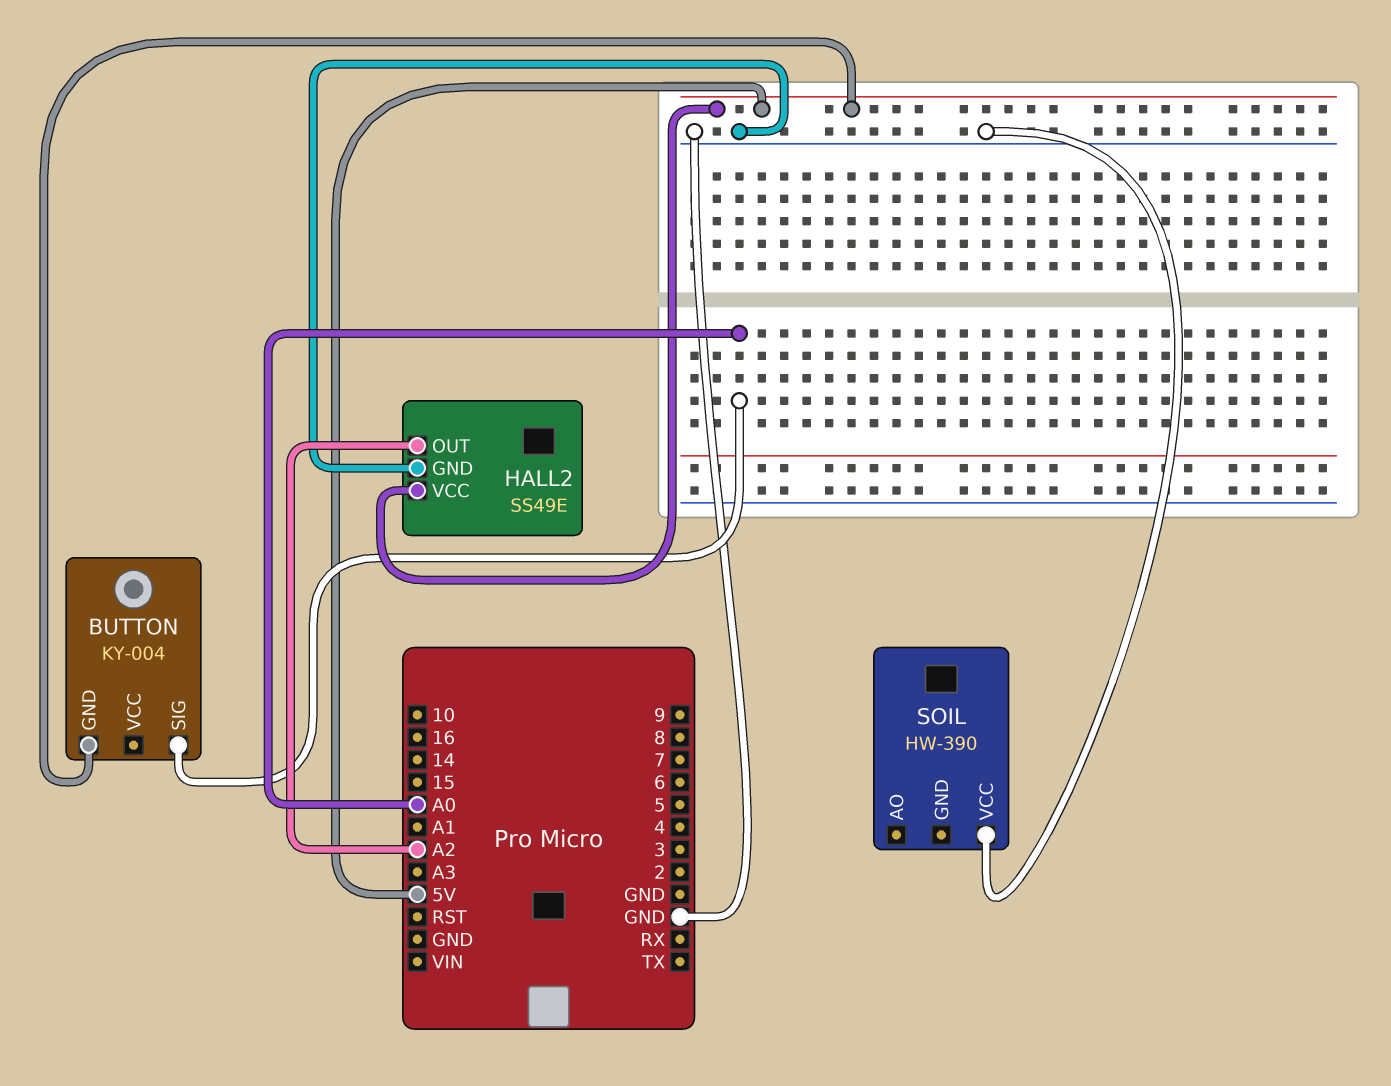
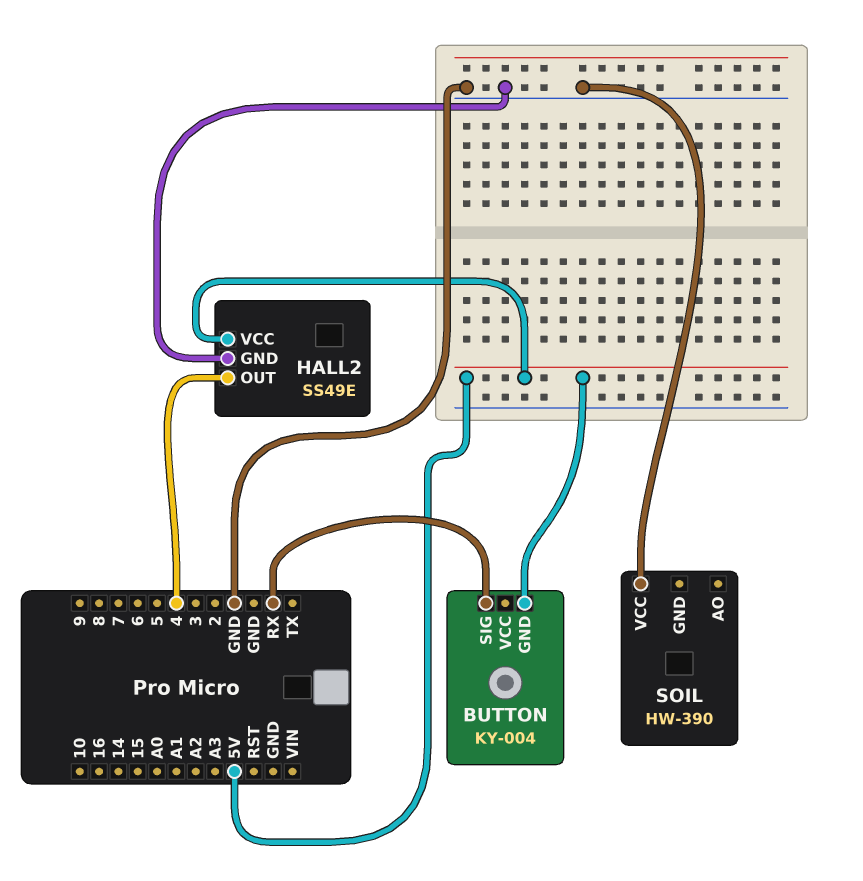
BUTTON pin SIG: A0 -> RX
HALL2 pin OUT: A2 -> 4

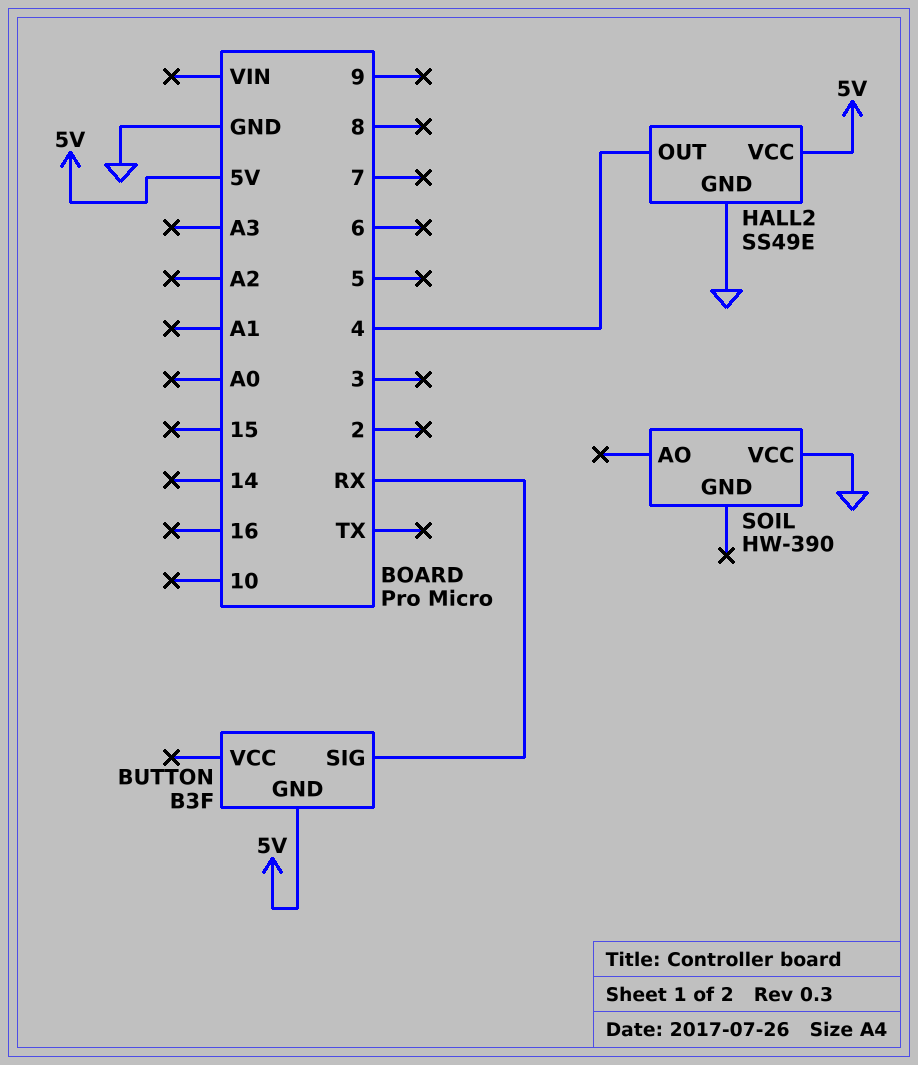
BUTTON: KY-004 -> B3F

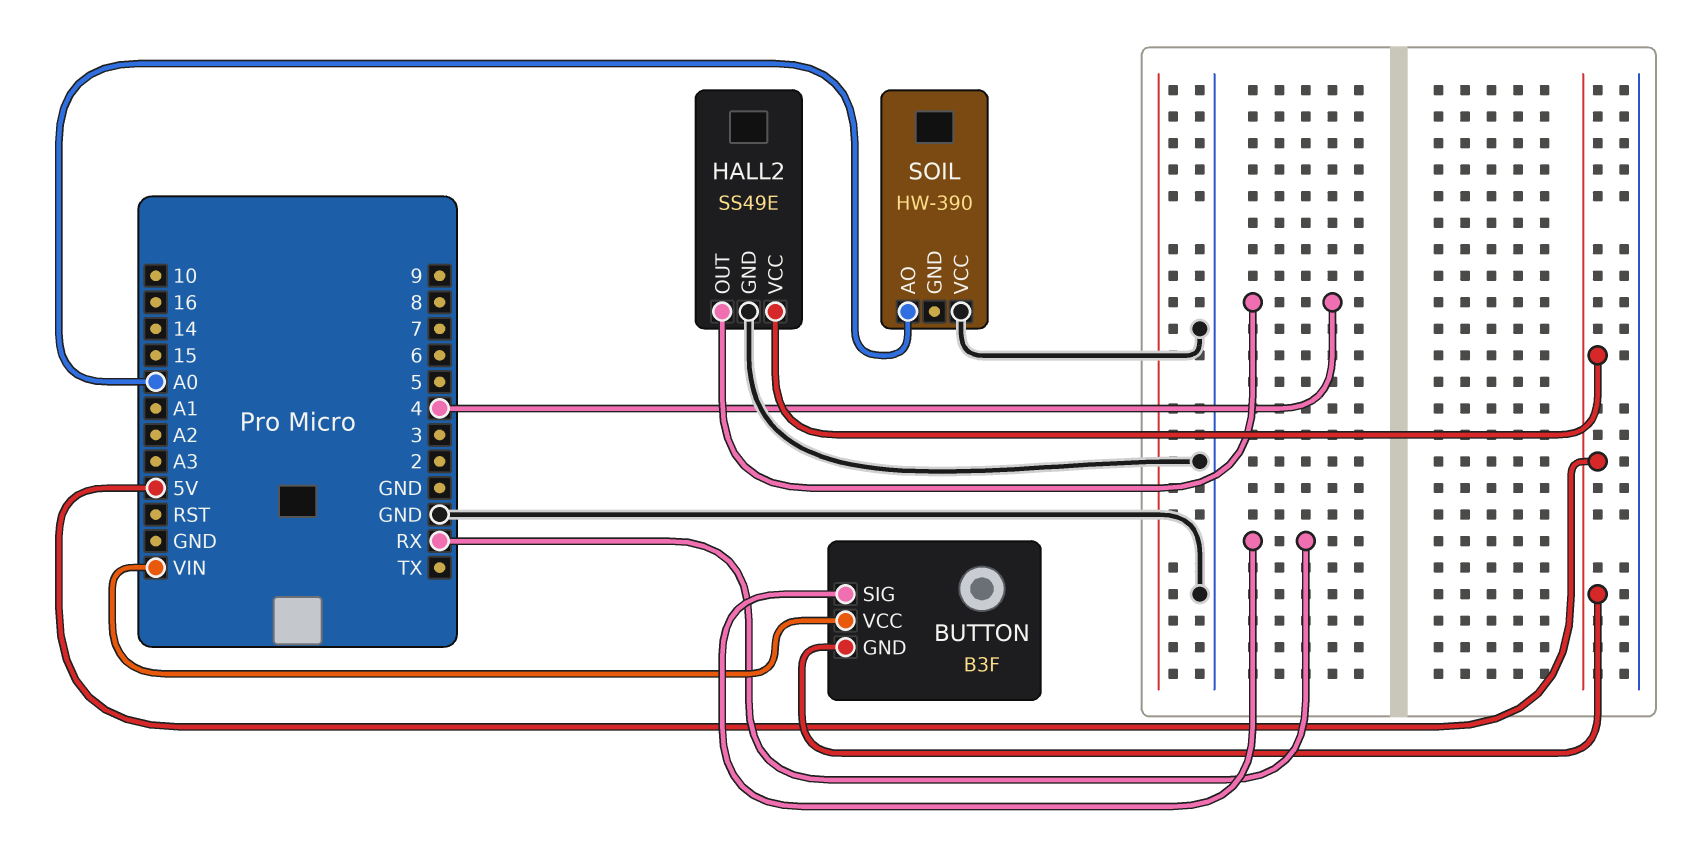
BUTTON pin VCC: none -> VIN
SOIL pin AO: none -> A0

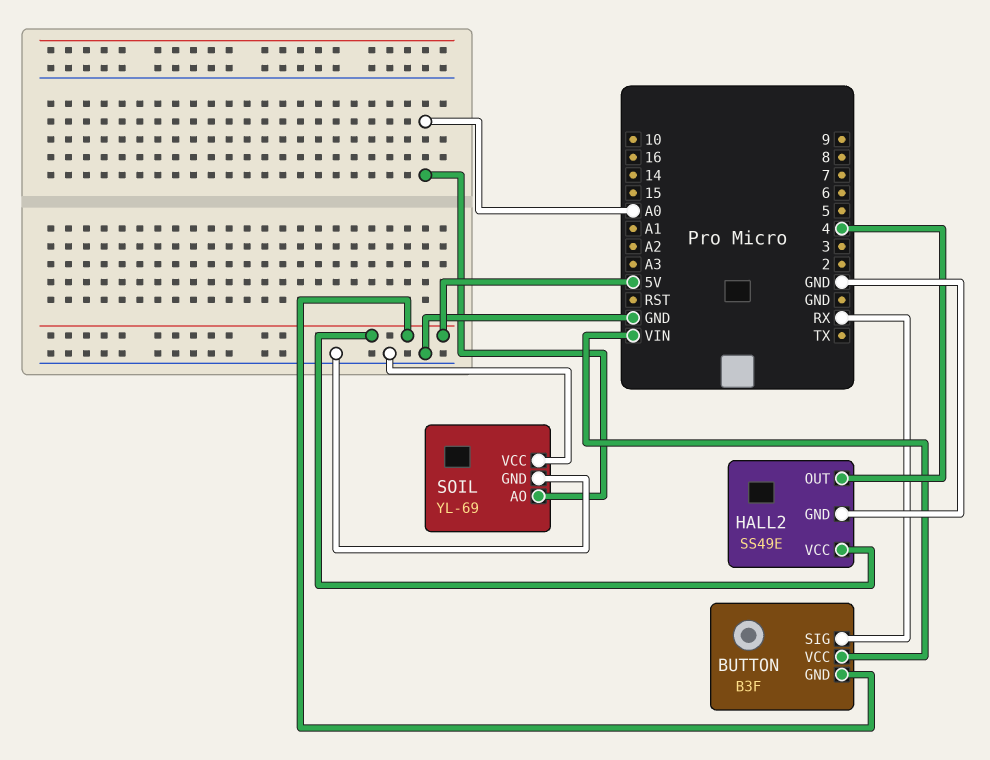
SOIL: HW-390 -> YL-69
SOIL pin GND: none -> GND

